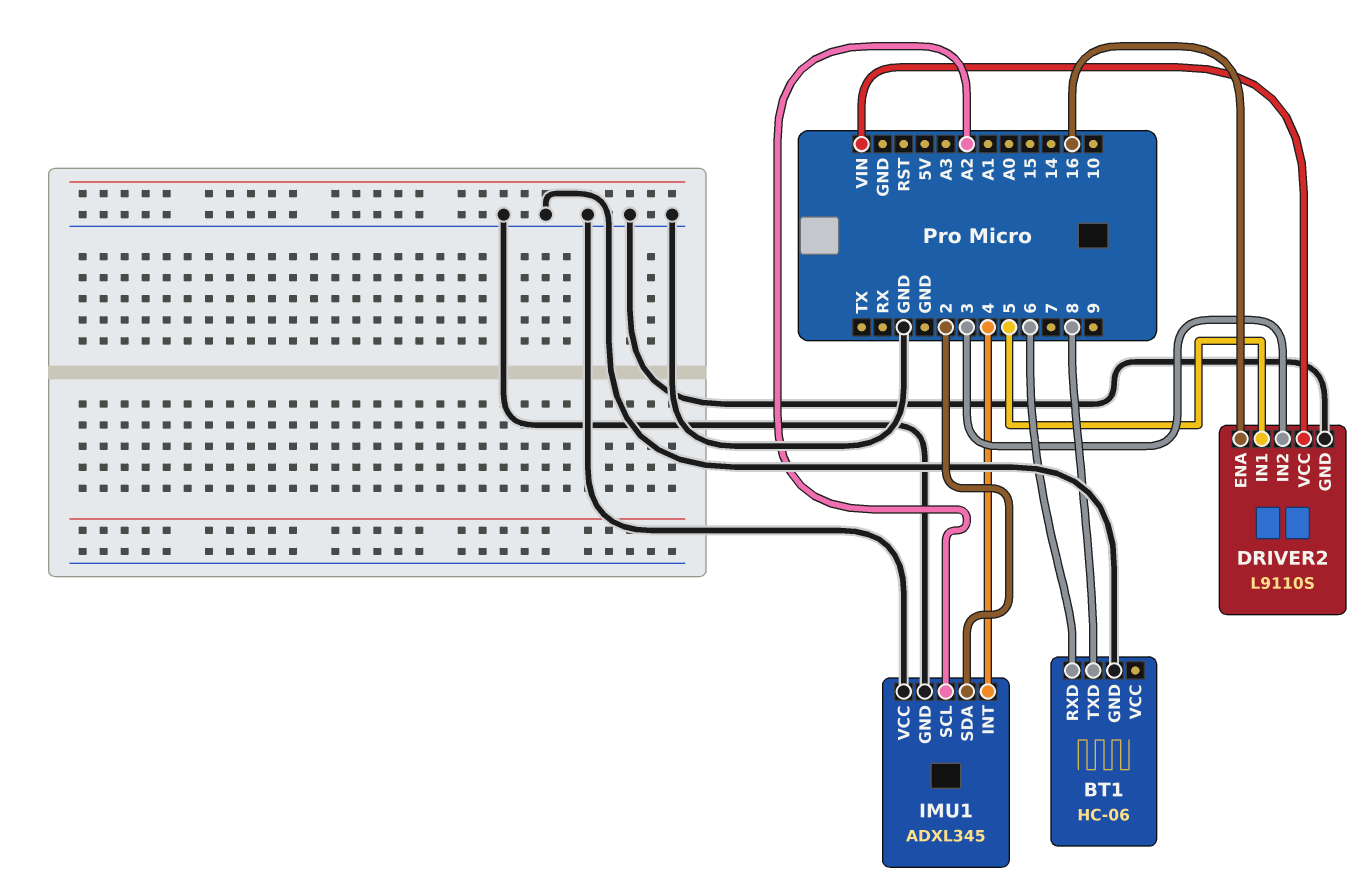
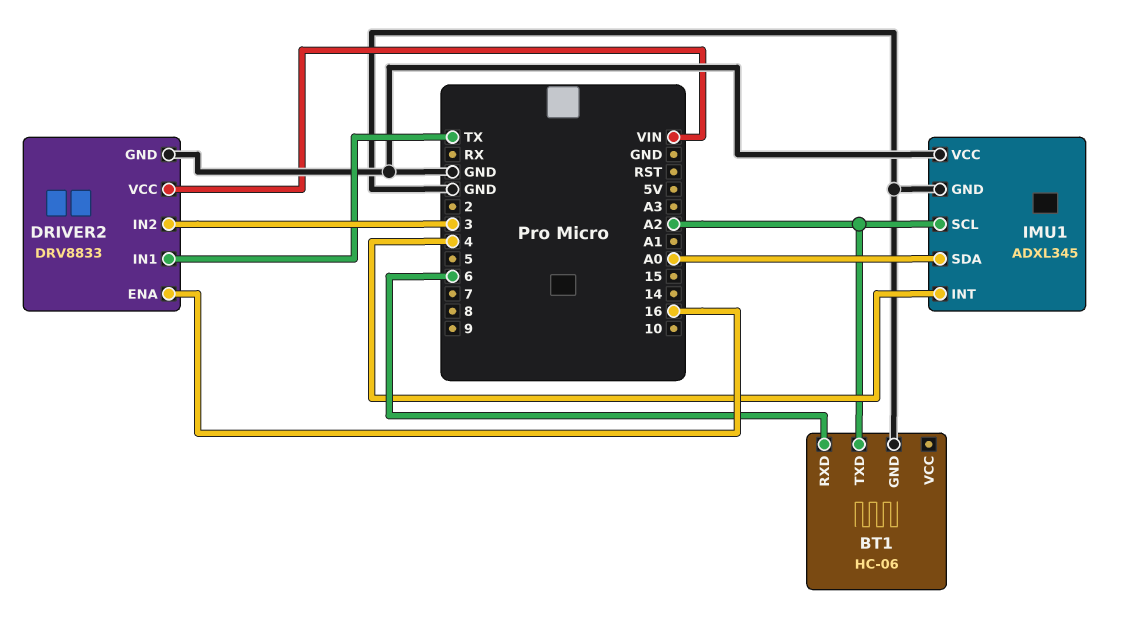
BT1 pin TXD: 8 -> A2
DRIVER2: L9110S -> DRV8833
DRIVER2 pin IN1: 5 -> TX
IMU1 pin SDA: 2 -> A0

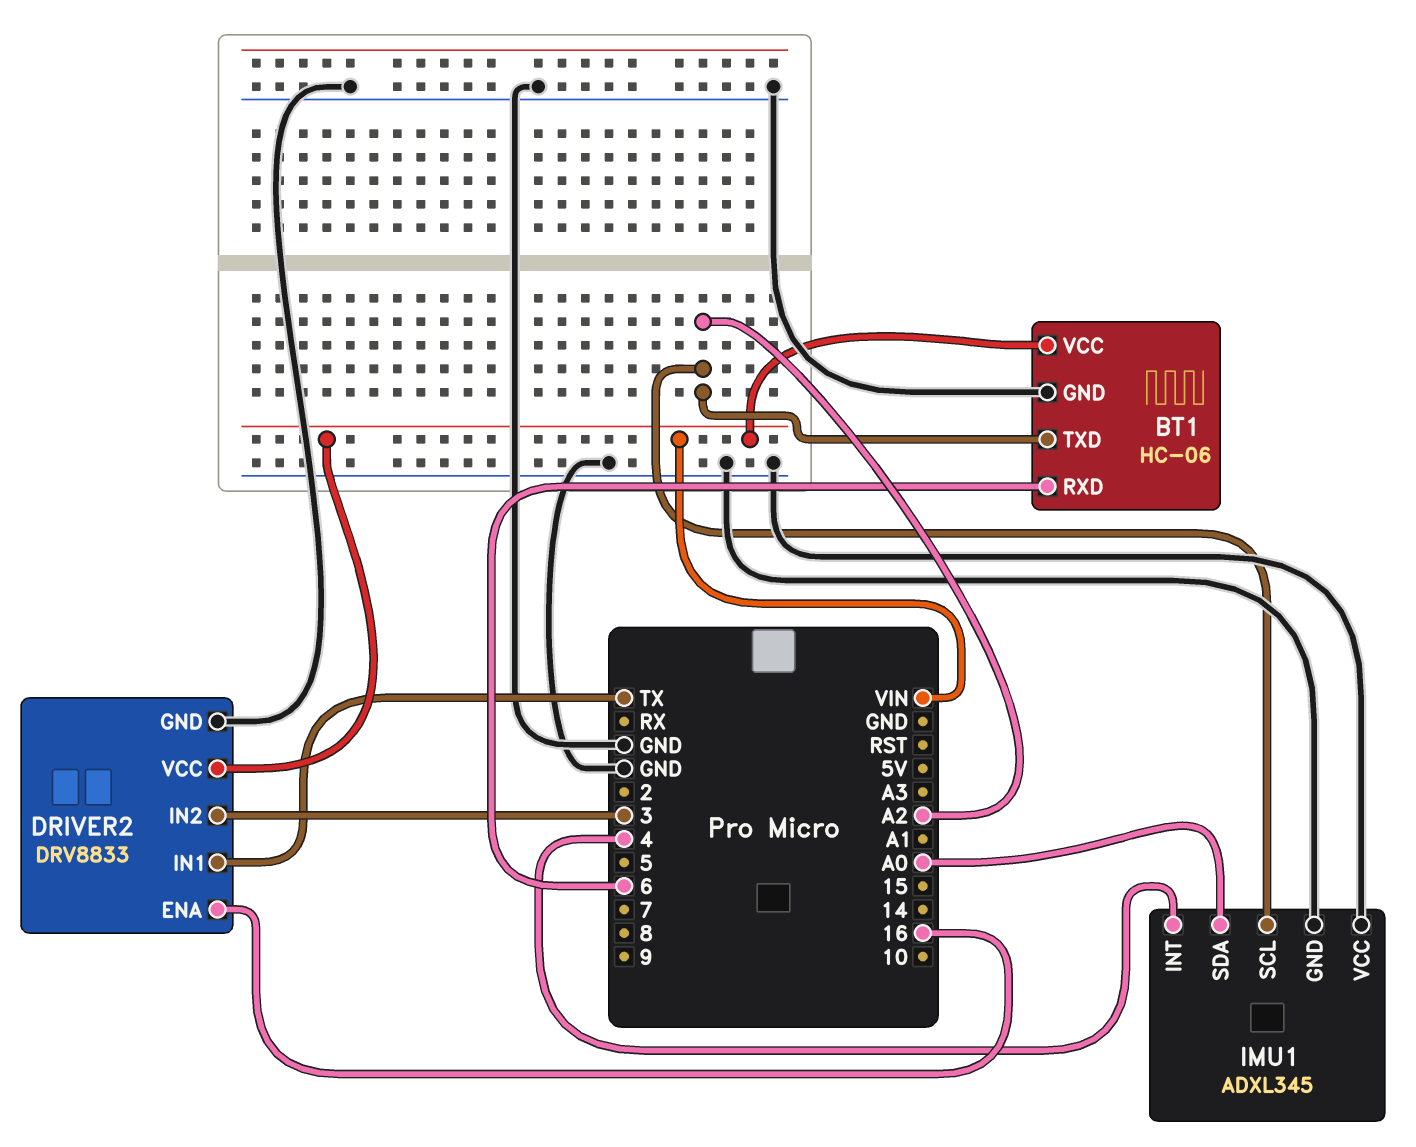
BT1 pin VCC: none -> VIN

